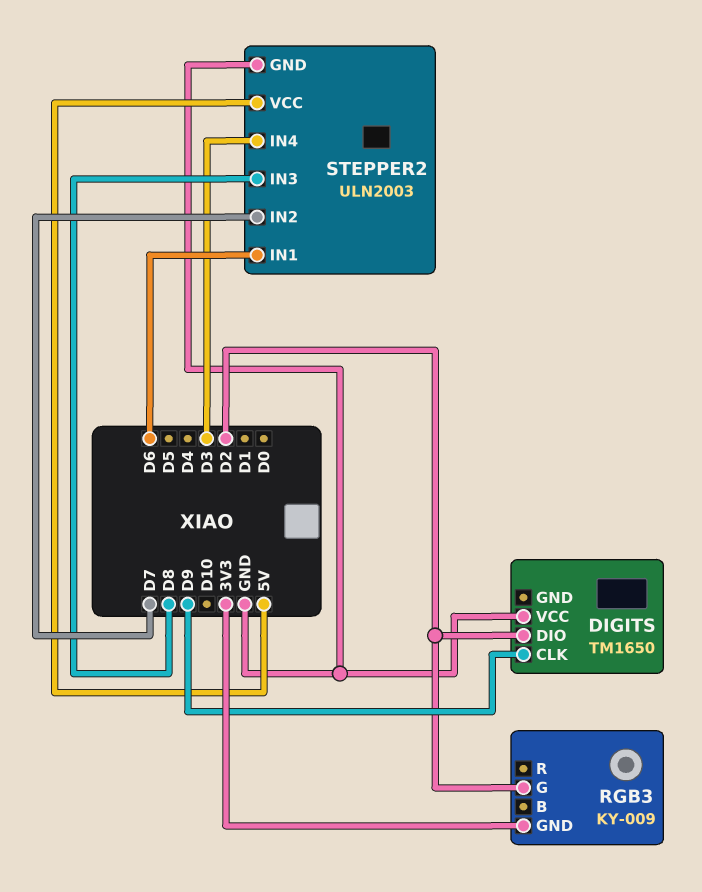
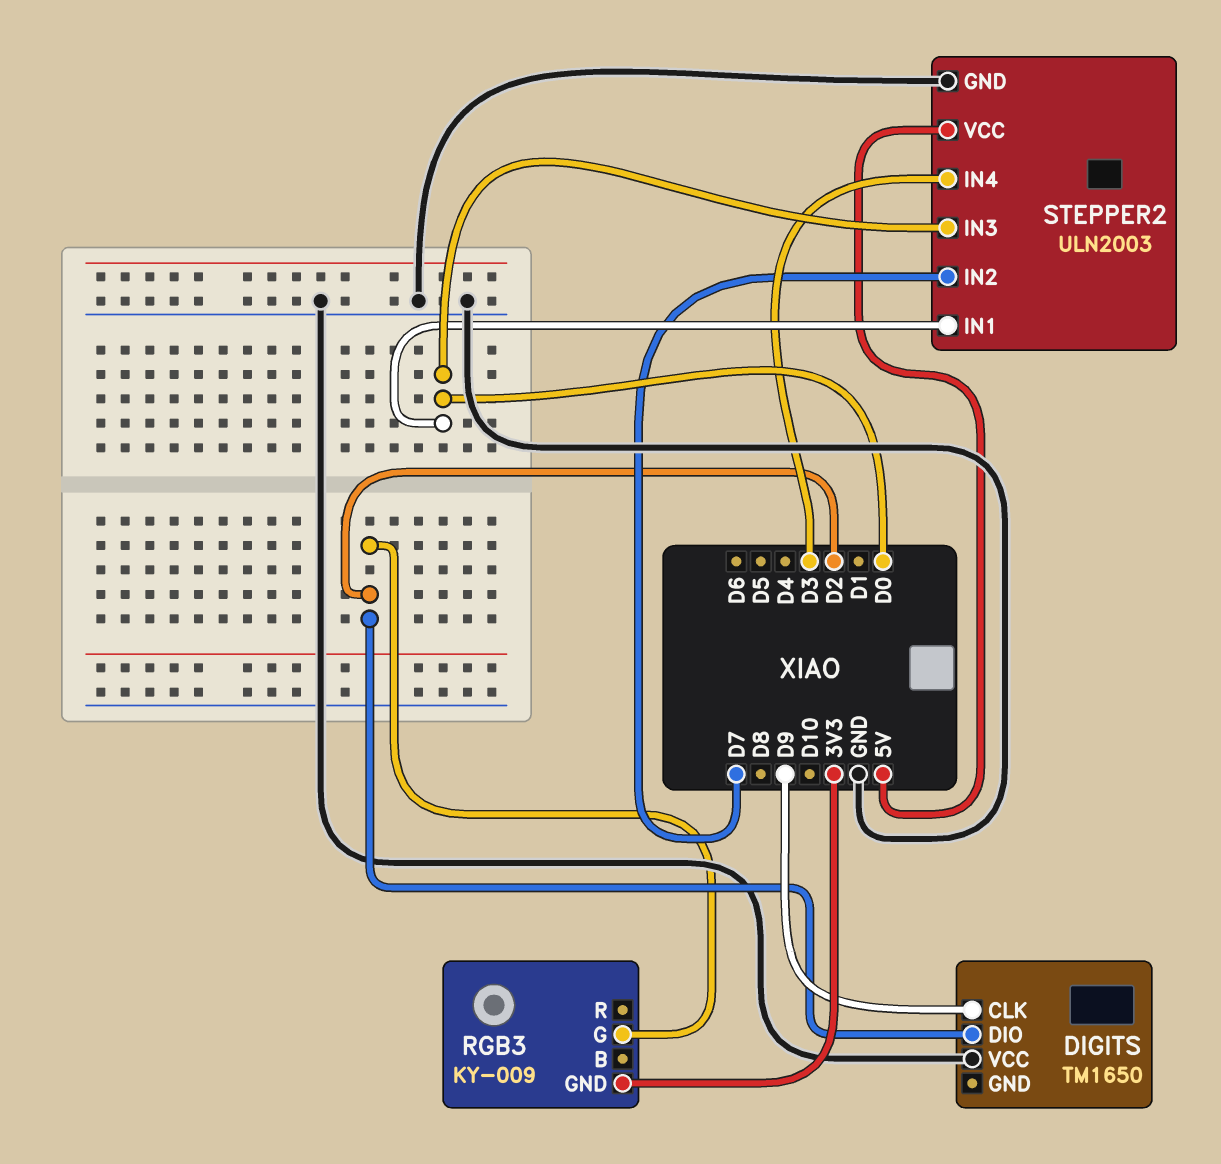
STEPPER2 pin IN1: D6 -> D0
STEPPER2 pin IN3: D8 -> D0

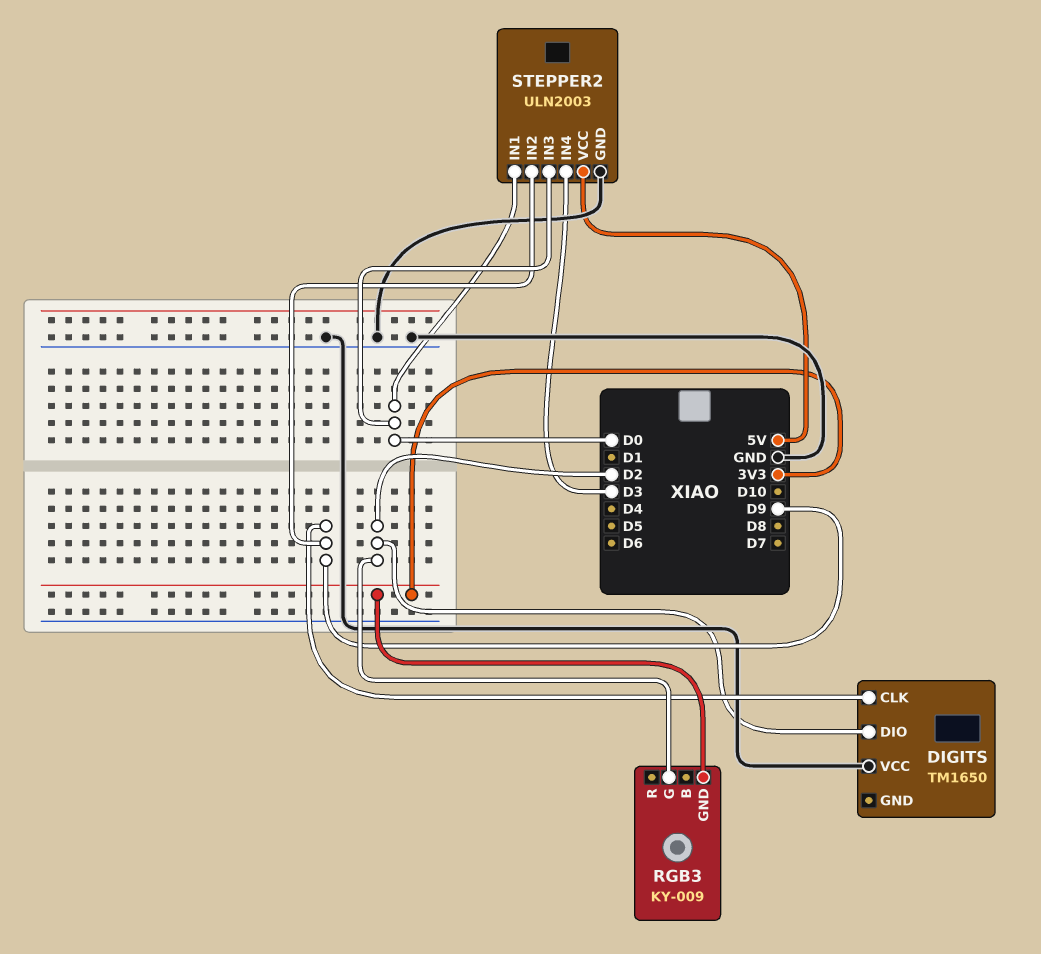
STEPPER2 pin IN2: D7 -> D9

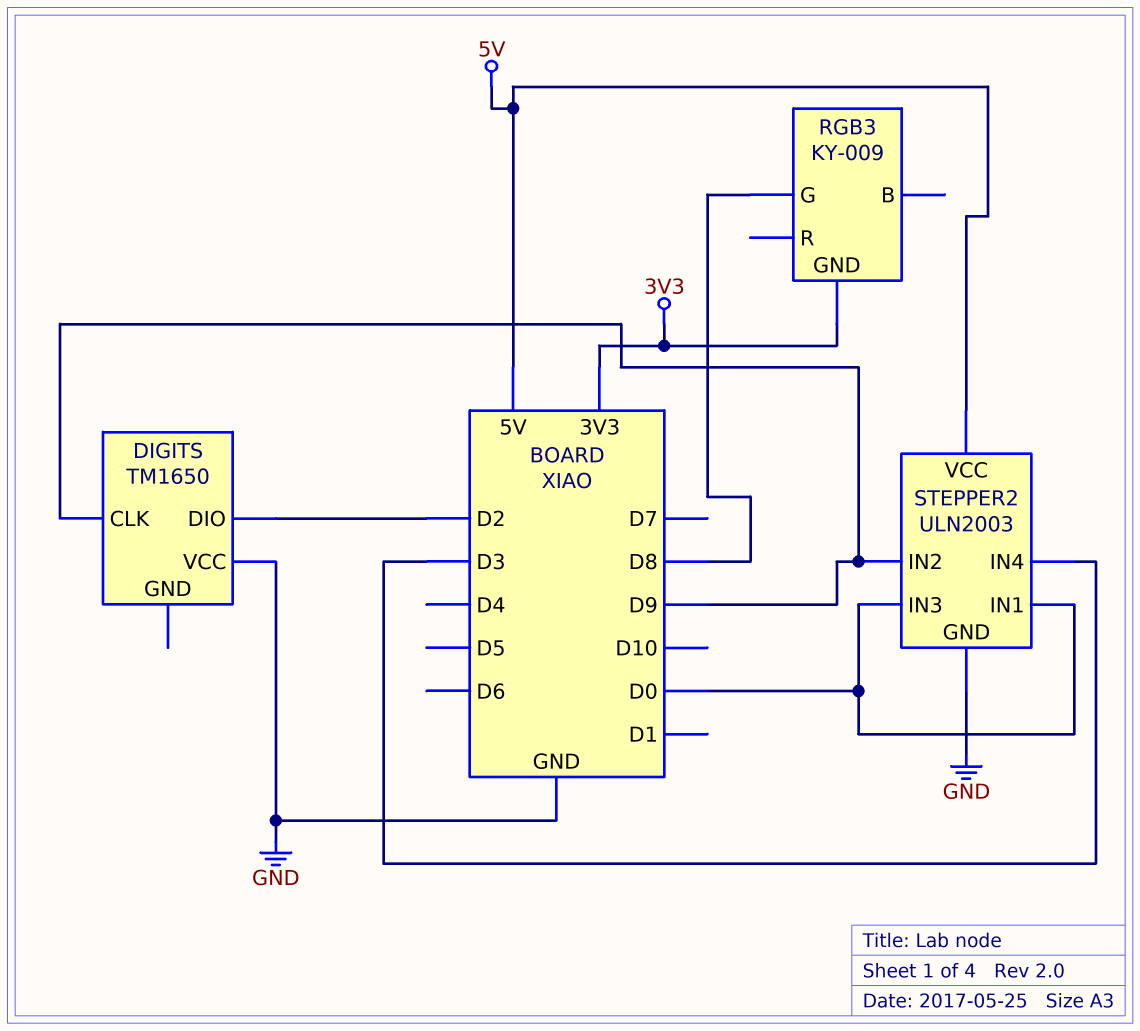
RGB3 pin G: D2 -> D8

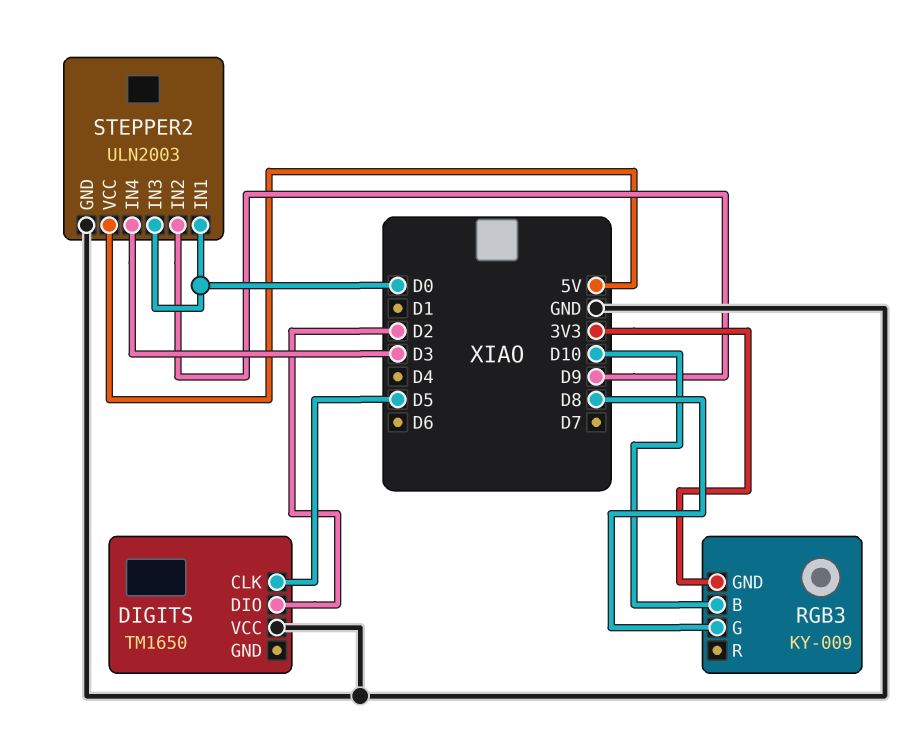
DIGITS pin CLK: D9 -> D5
RGB3 pin B: none -> D10

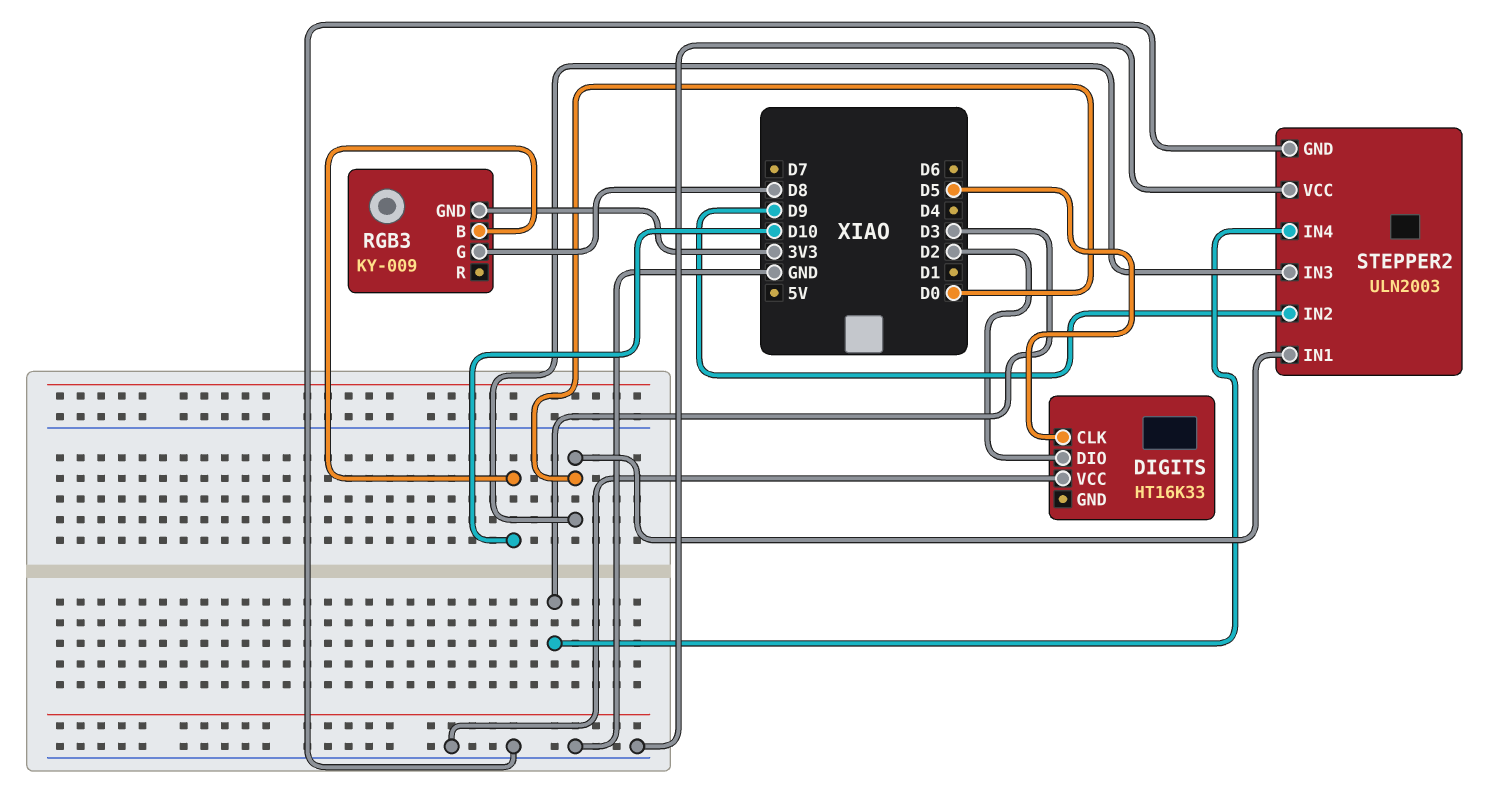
DIGITS: TM1650 -> HT16K33
STEPPER2 pin VCC: 5V -> GND

